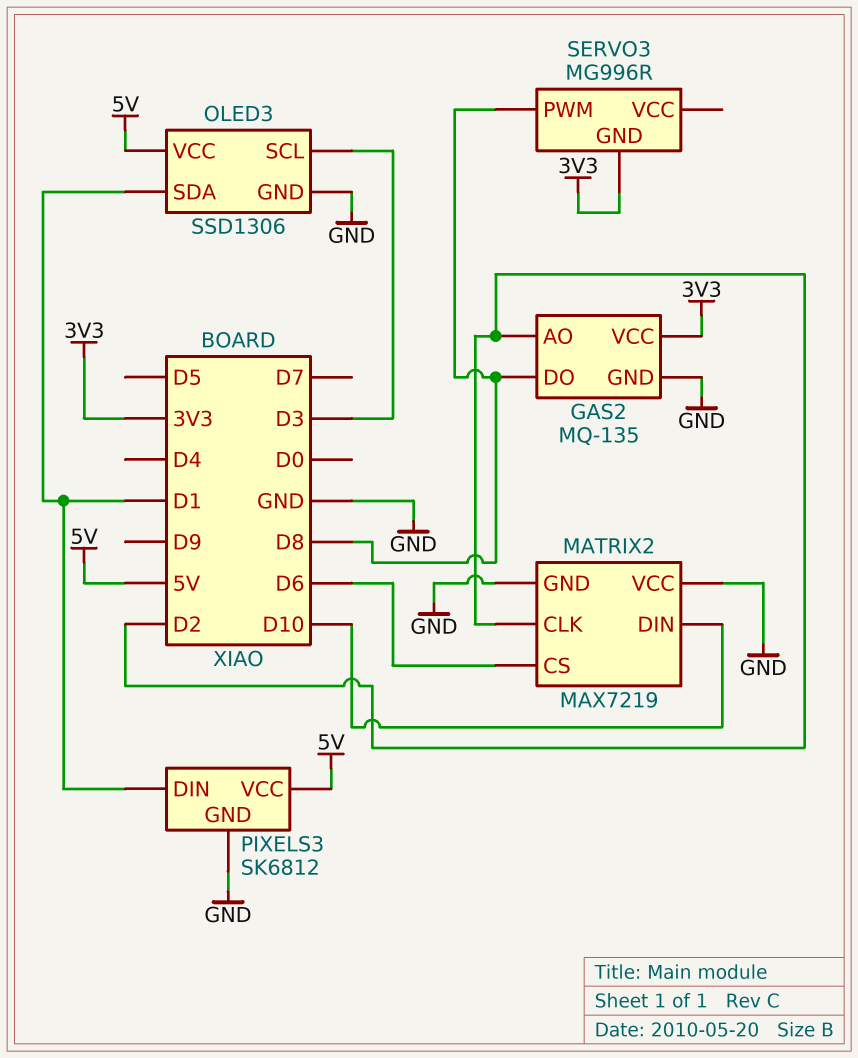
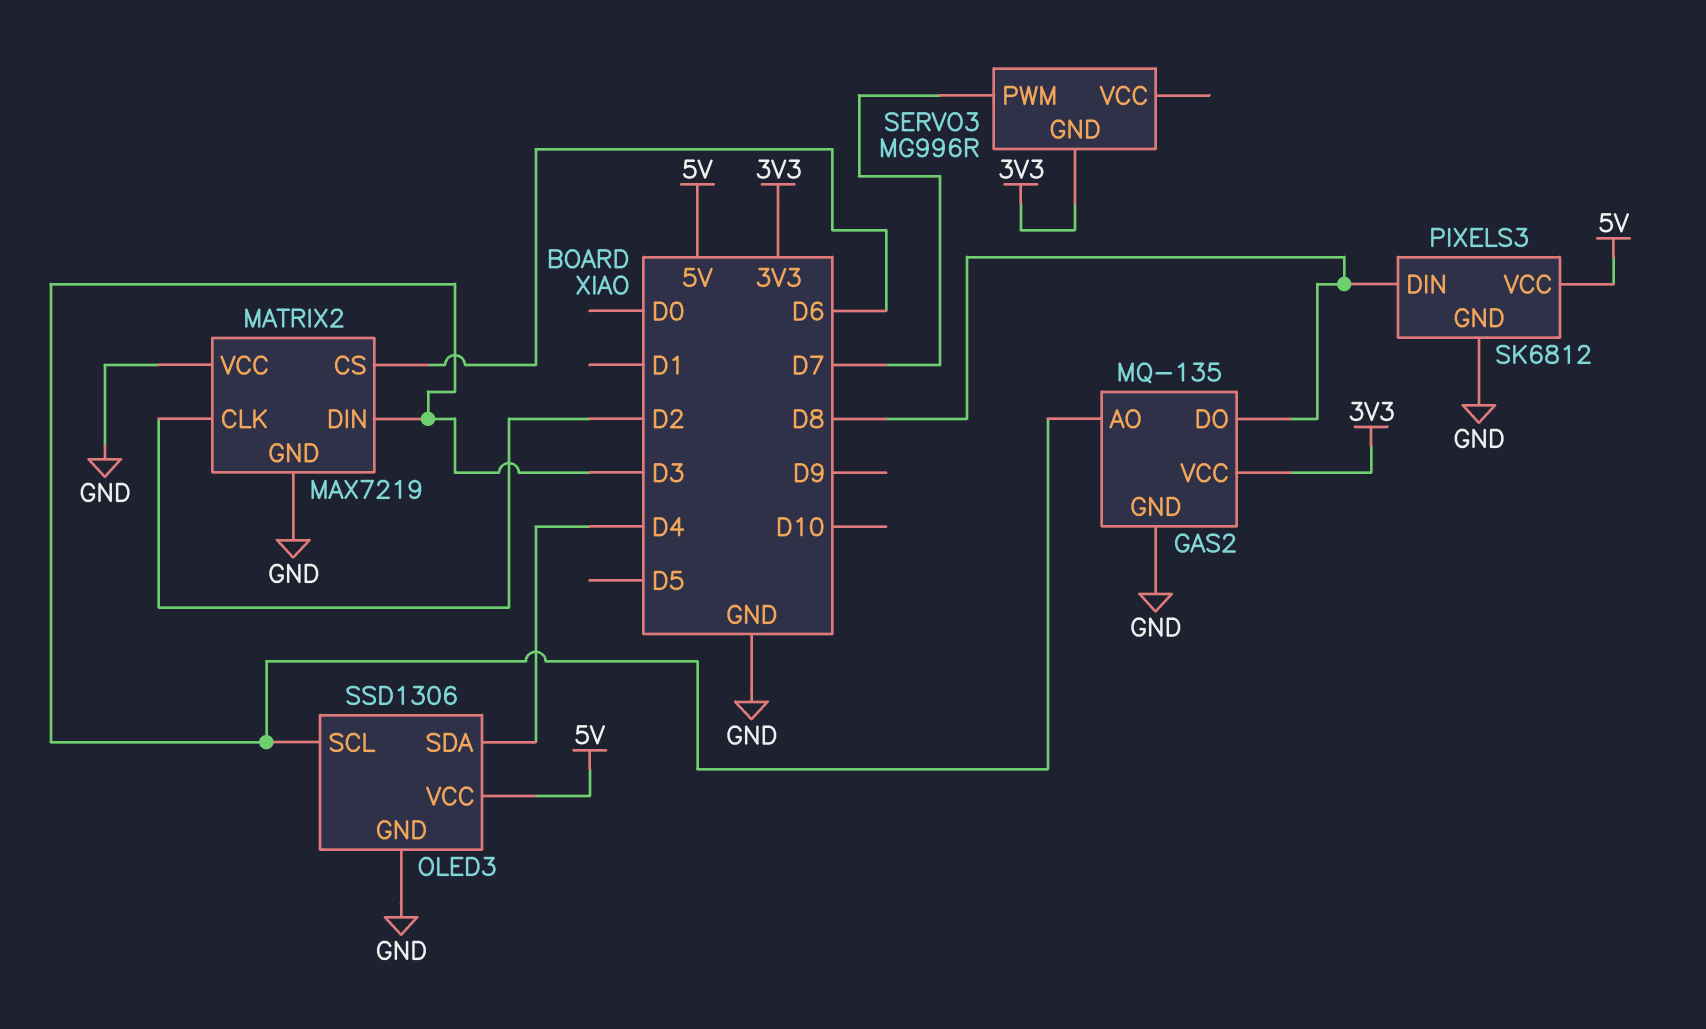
GAS2 pin AO: D2 -> D3
MATRIX2 pin DIN: D10 -> D3
OLED3 pin SDA: D1 -> D4
PIXELS3 pin DIN: D1 -> D8
SERVO3 pin PWM: D8 -> D7

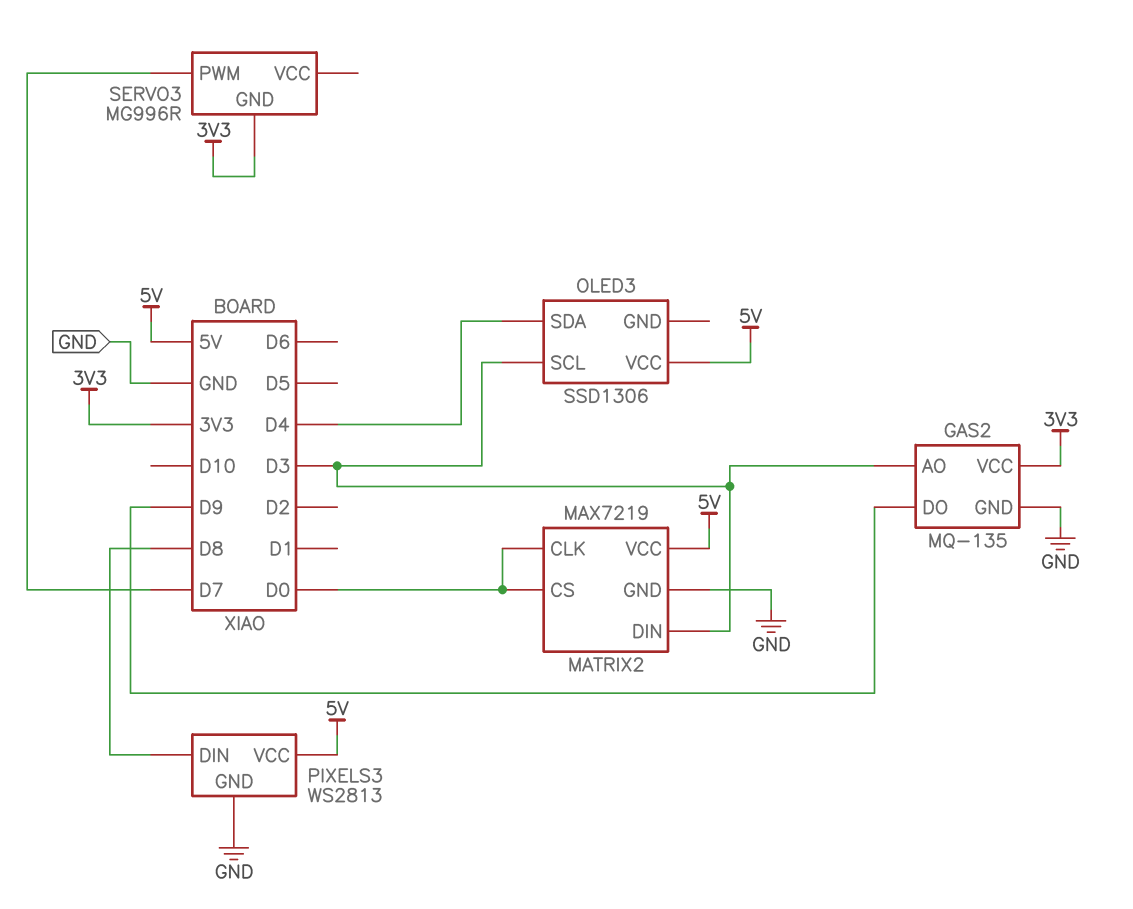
GAS2 pin DO: D8 -> D9
MATRIX2 pin CLK: D2 -> D0
MATRIX2 pin CS: D6 -> D0
MATRIX2 pin VCC: GND -> 5V
OLED3 pin GND: GND -> none
PIXELS3: SK6812 -> WS2813

